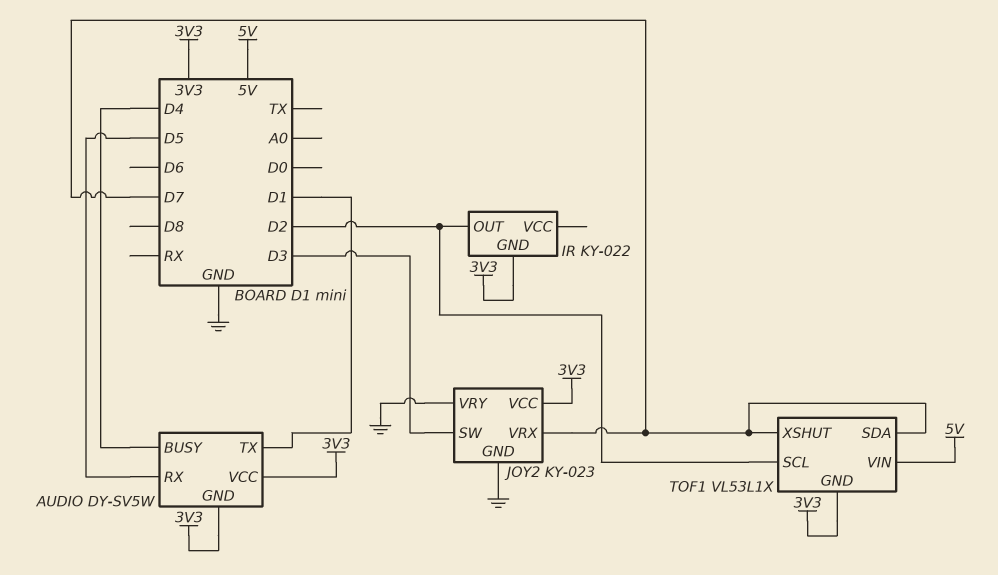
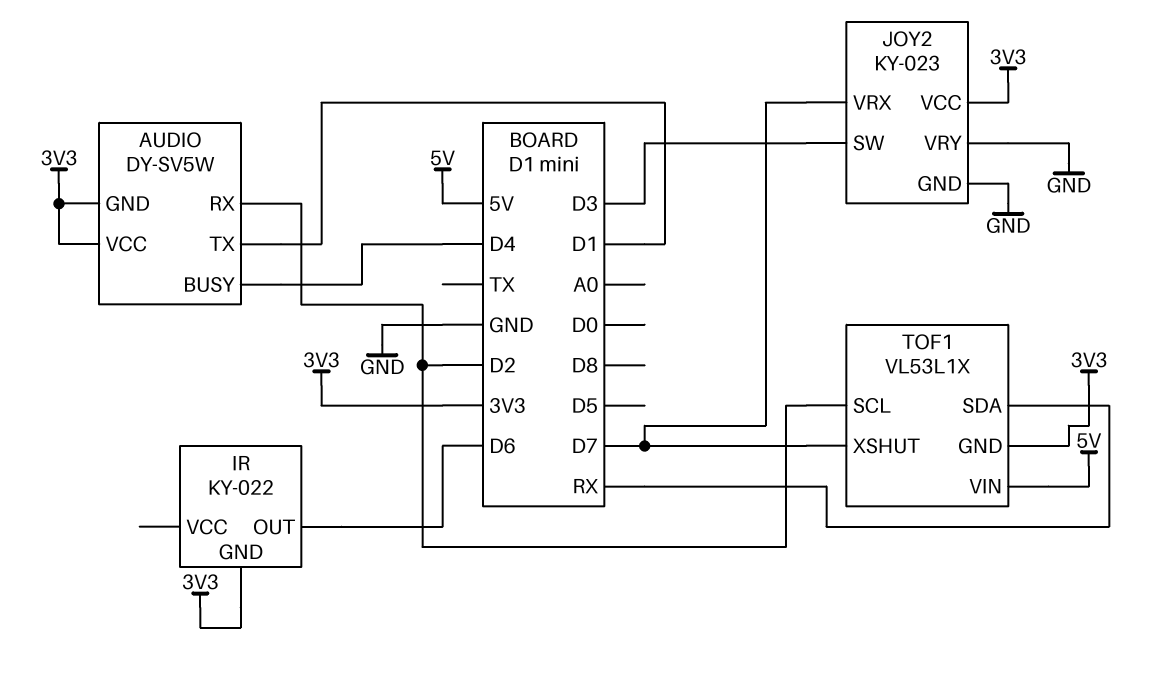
AUDIO pin RX: D5 -> D2
IR pin OUT: D2 -> D6
TOF1 pin SDA: D7 -> RX

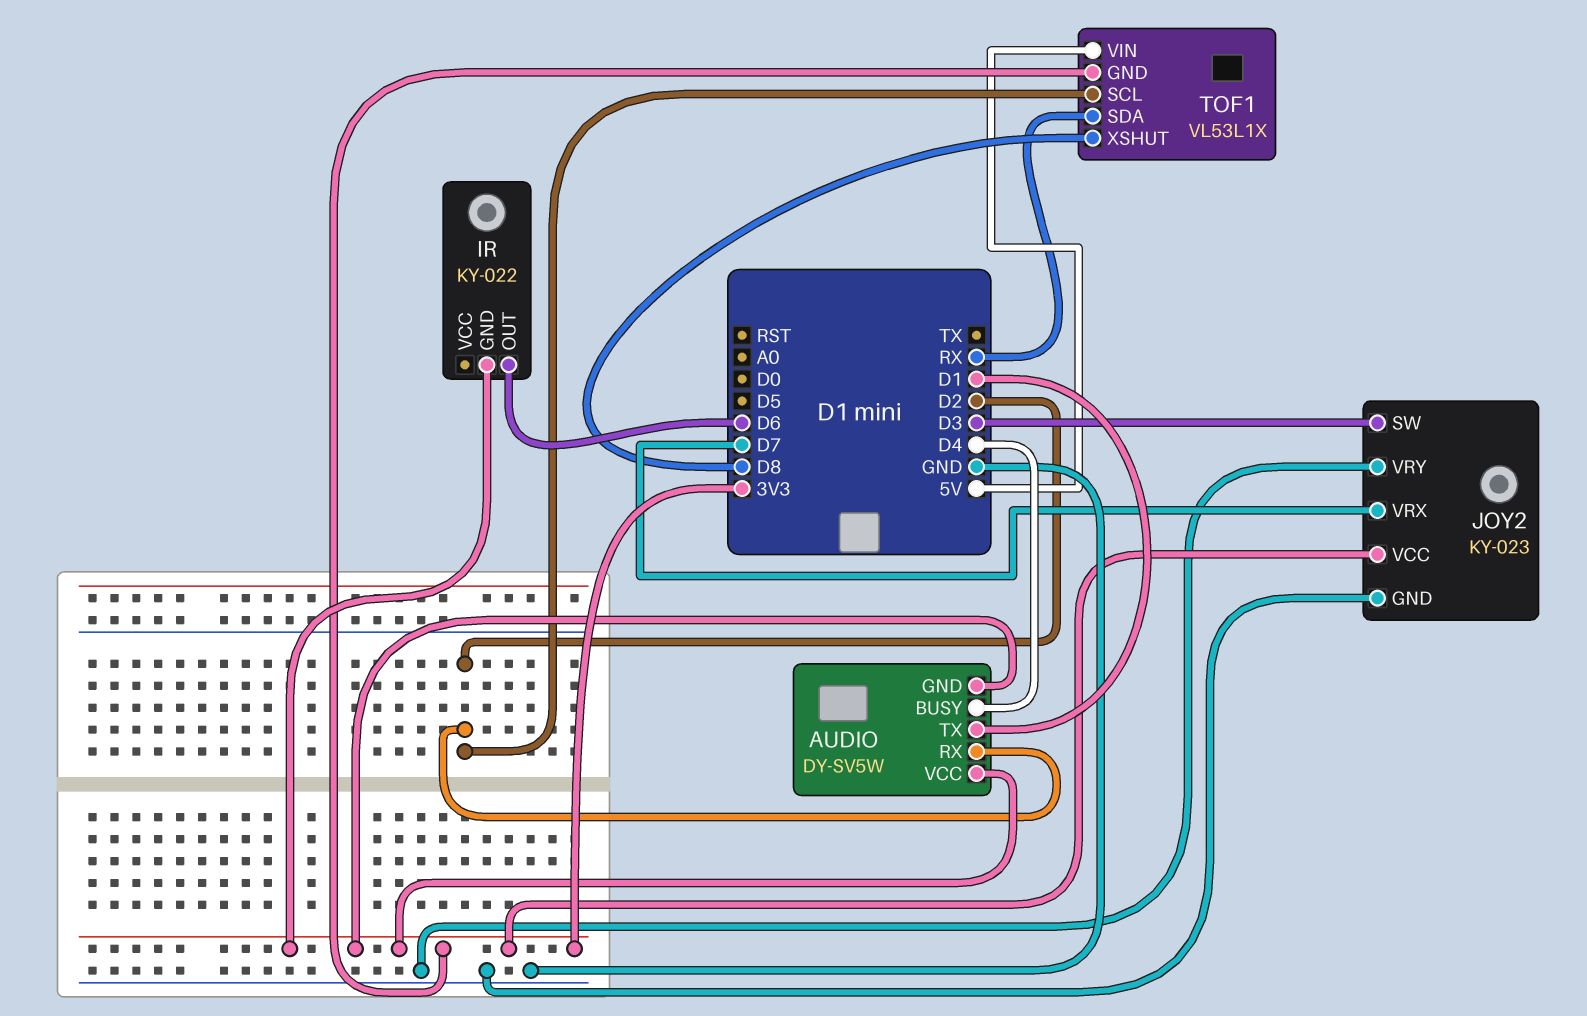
TOF1 pin XSHUT: D7 -> D8

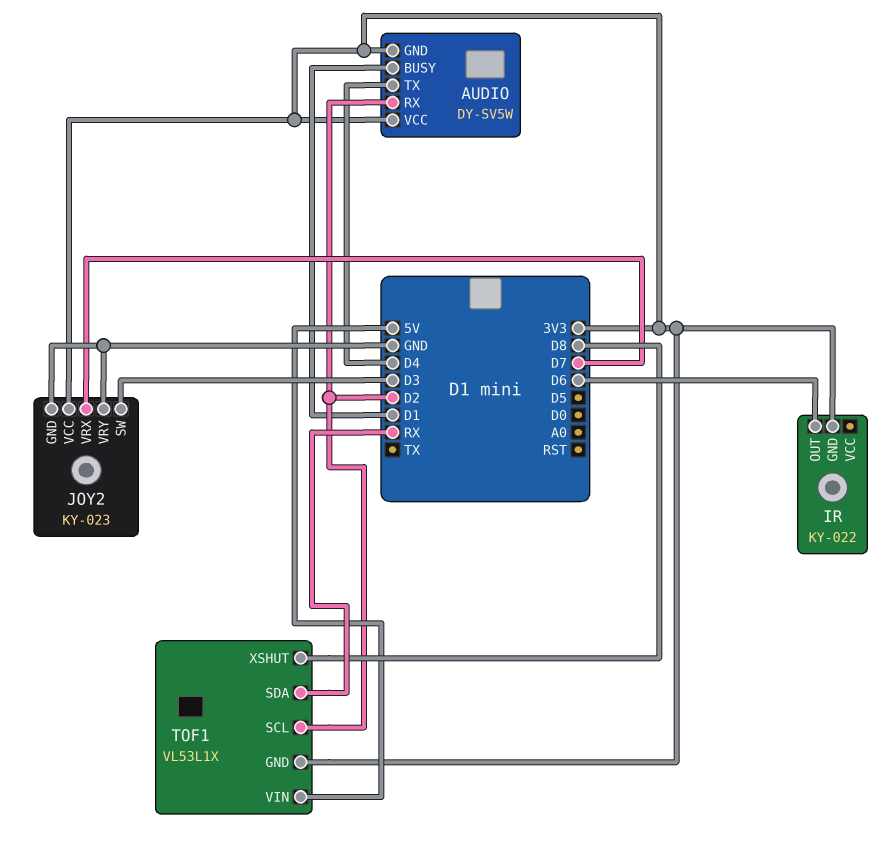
AUDIO pin BUSY: D4 -> D1
AUDIO pin TX: D1 -> D4

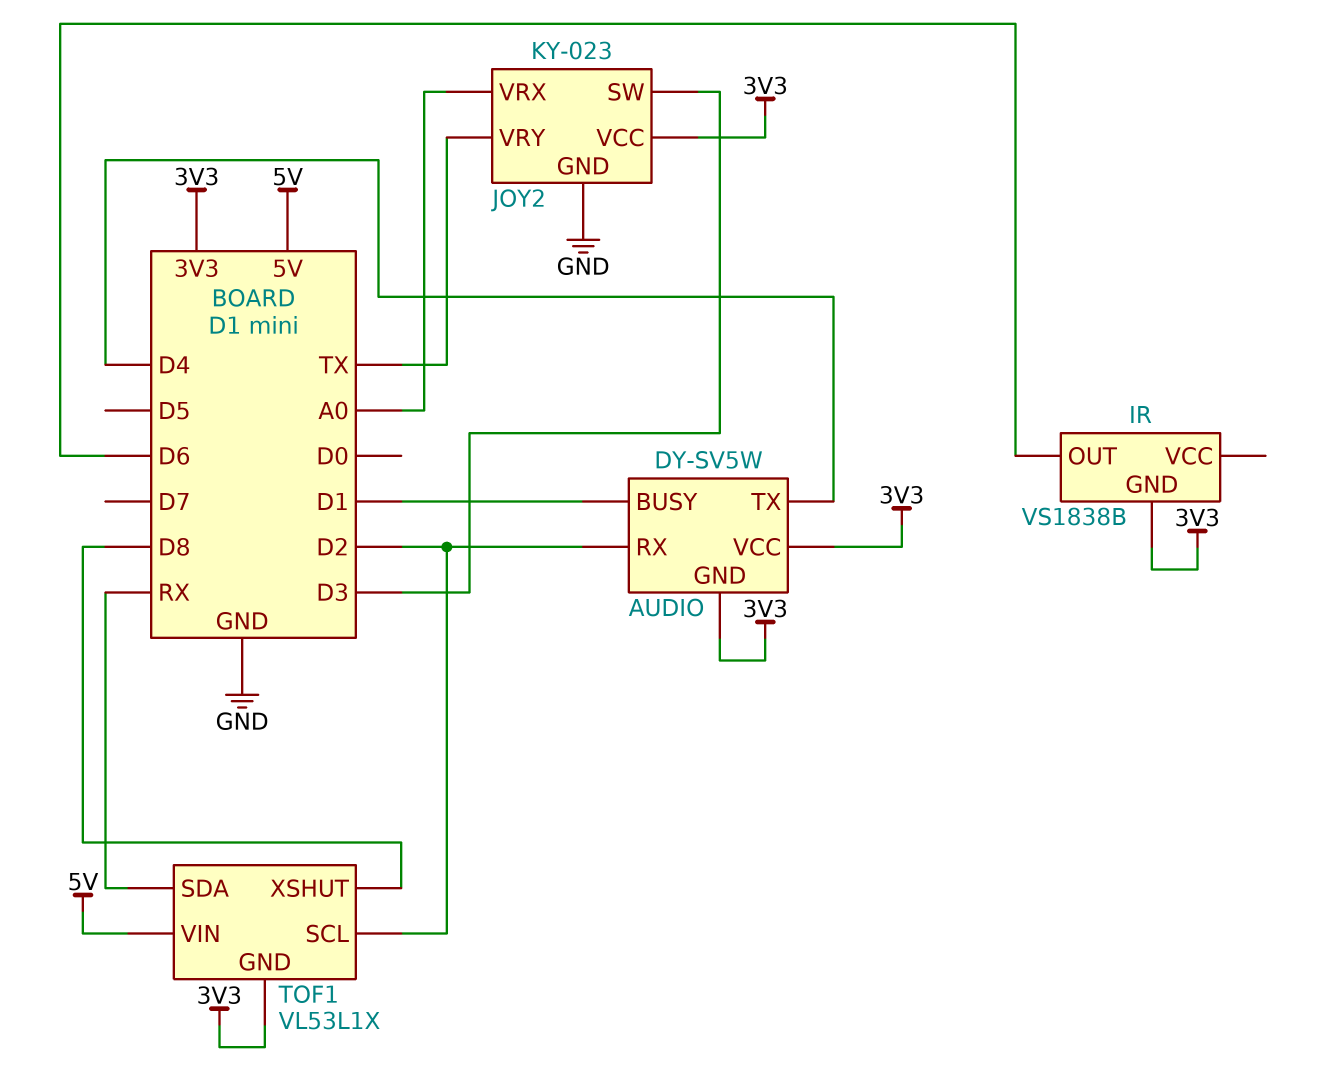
IR: KY-022 -> VS1838B
JOY2 pin VRX: D7 -> A0
JOY2 pin VRY: GND -> TX

